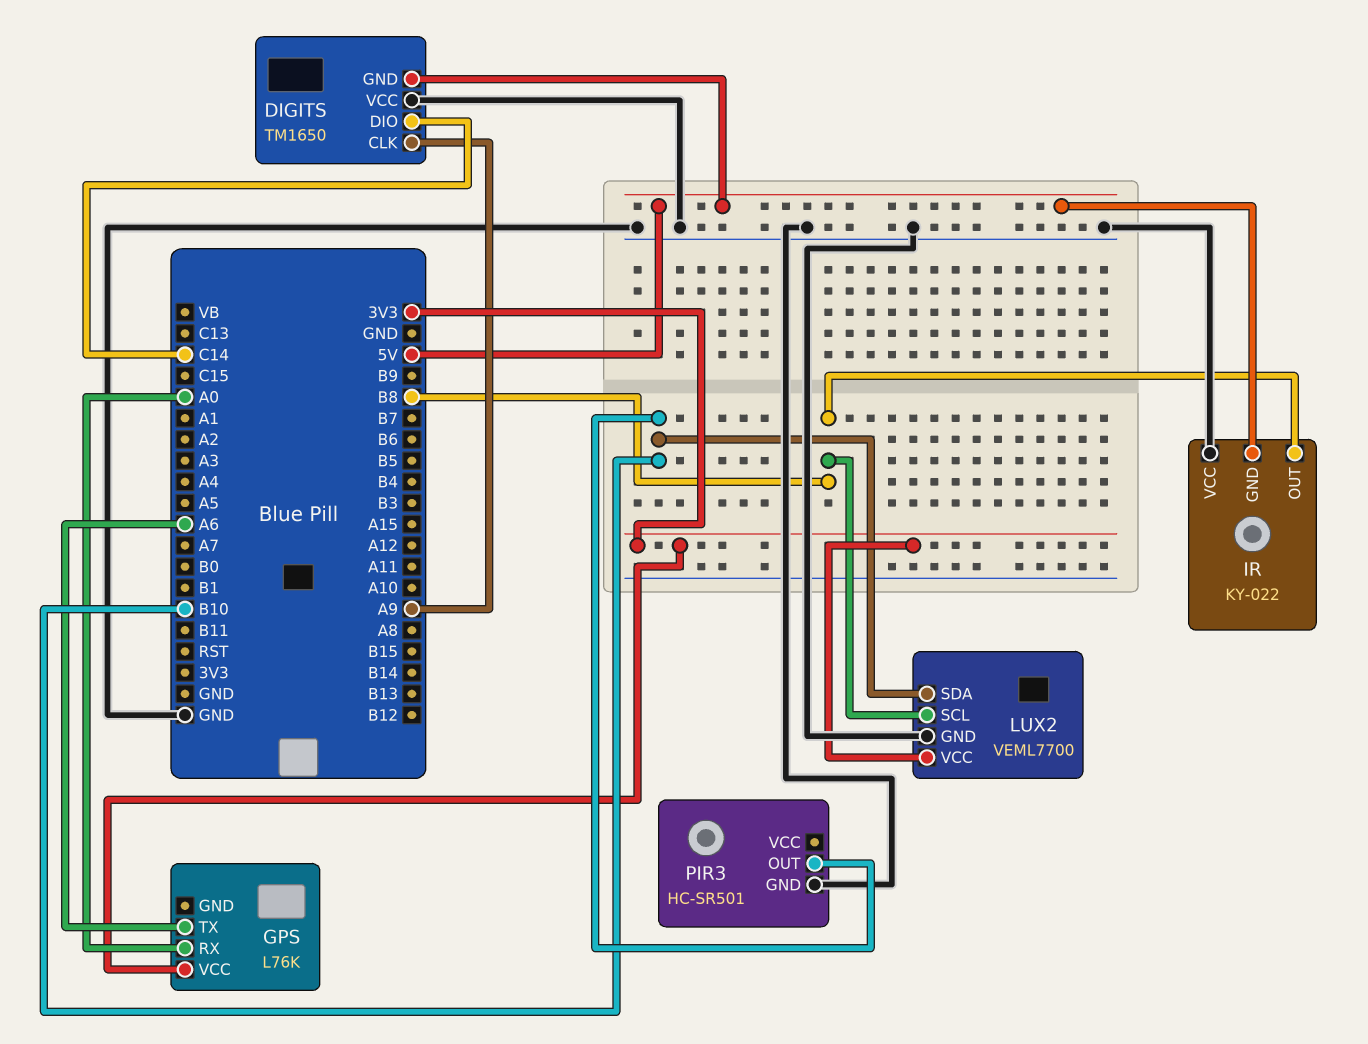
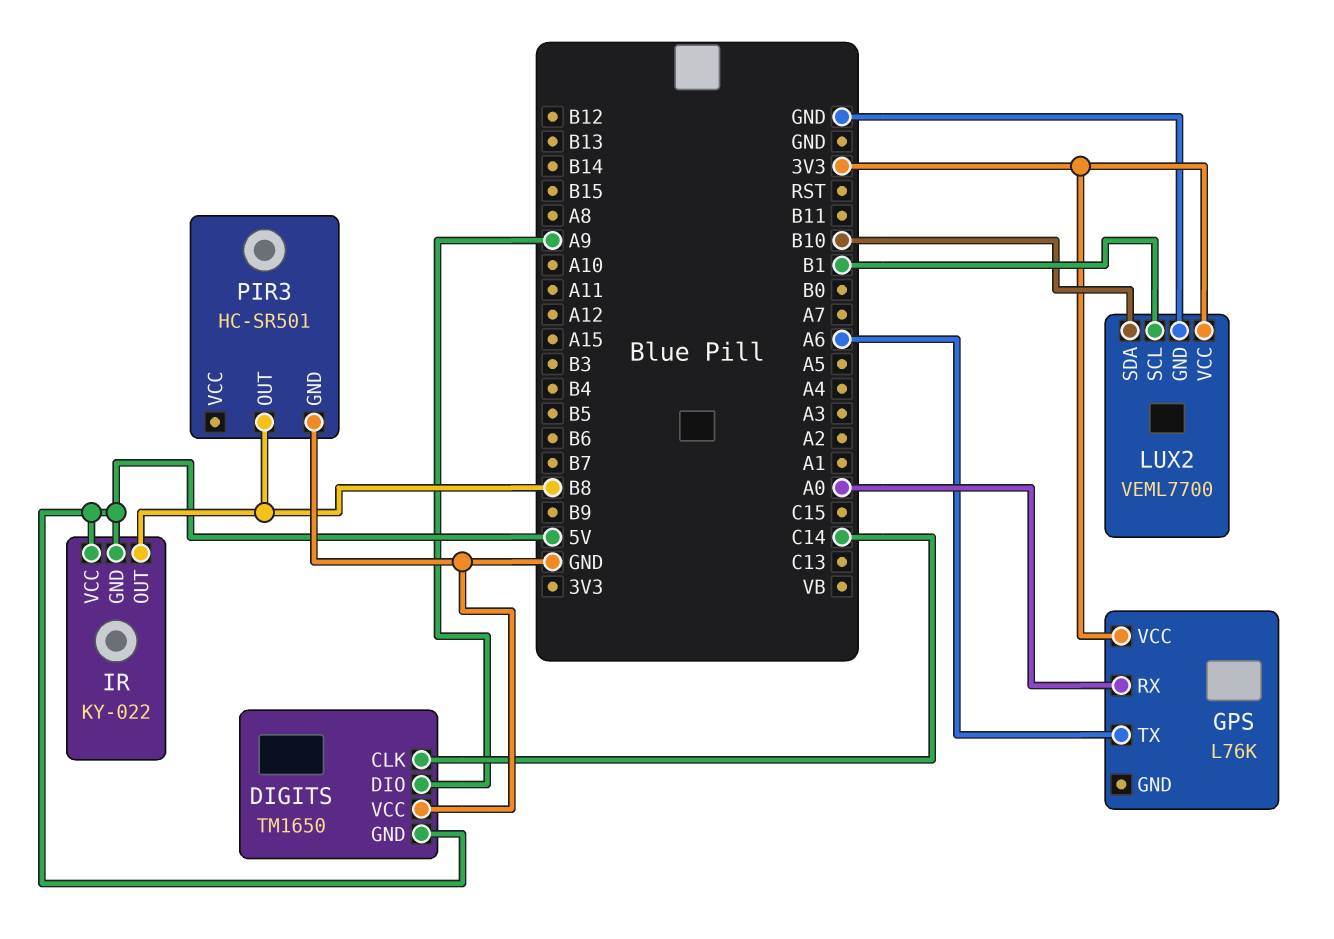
DIGITS pin CLK: A9 -> C14
DIGITS pin DIO: C14 -> A9
IR pin VCC: GND -> 5V
LUX2 pin SCL: B8 -> B1
PIR3 pin OUT: B10 -> B8

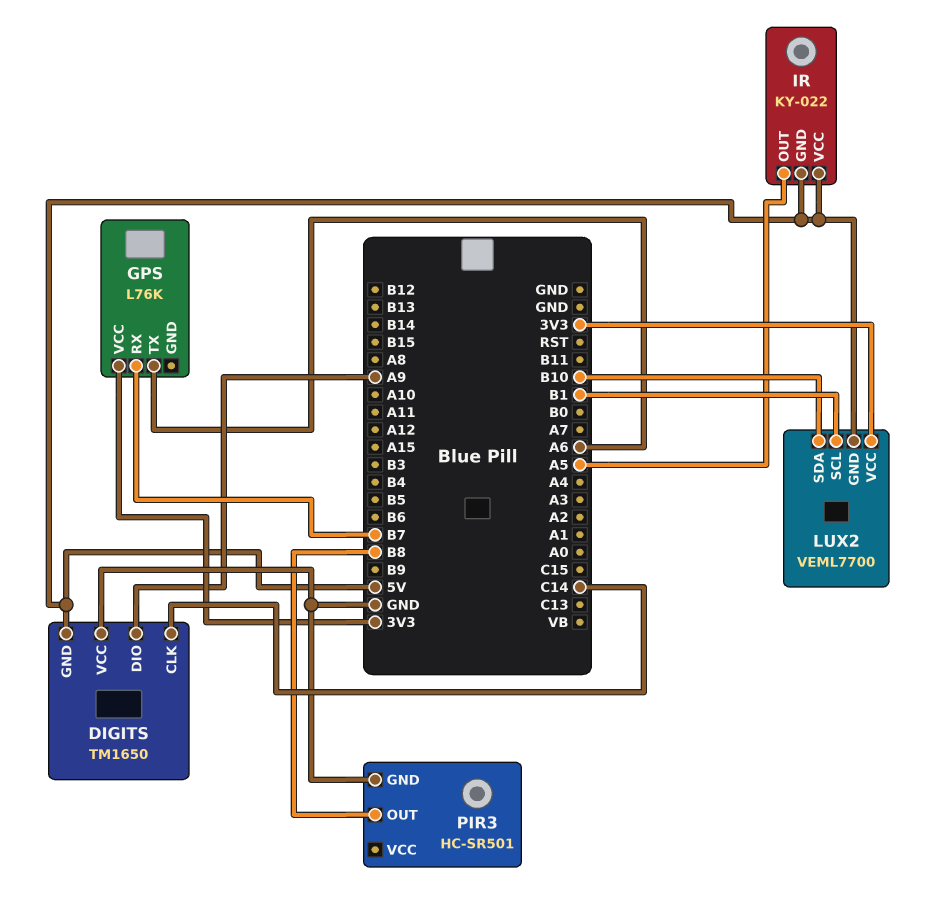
GPS pin RX: A0 -> B7
IR pin OUT: B8 -> A5
LUX2 pin GND: GND -> 5V

